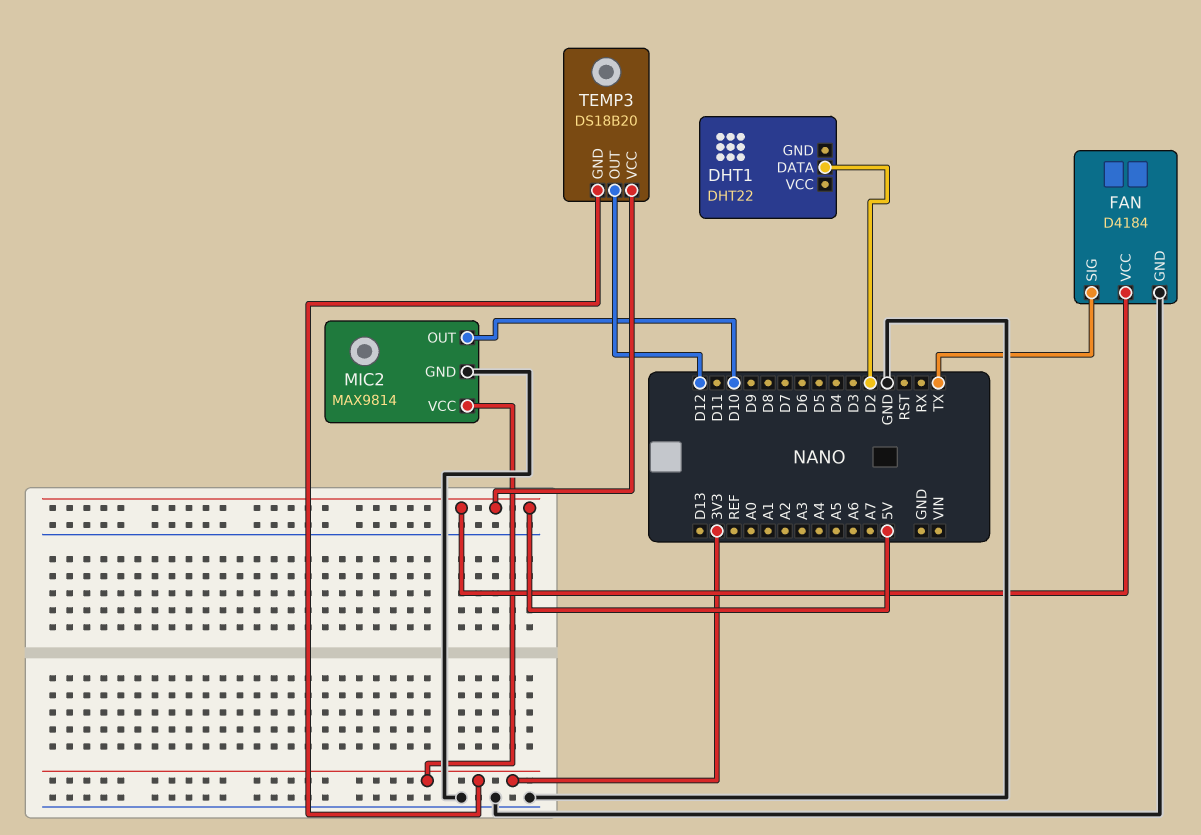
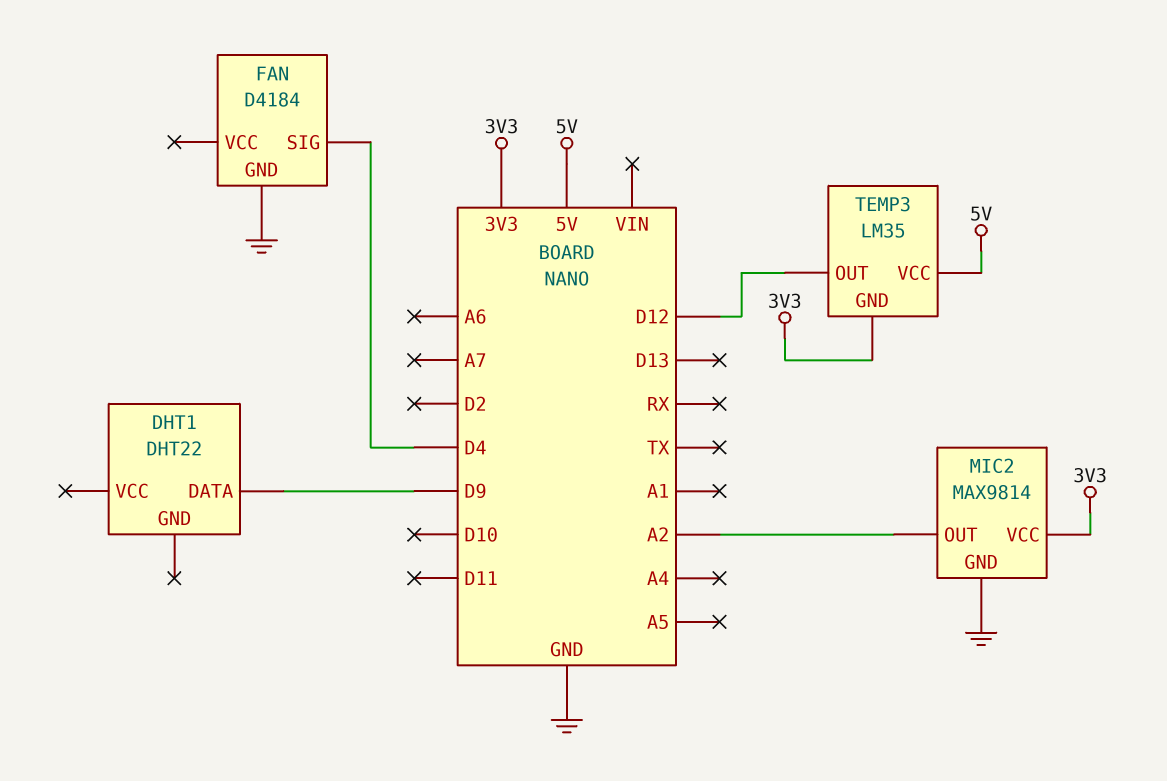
DHT1 pin DATA: D2 -> D9
FAN pin SIG: TX -> D4
FAN pin VCC: 5V -> none
MIC2 pin OUT: D10 -> A2
TEMP3: DS18B20 -> LM35

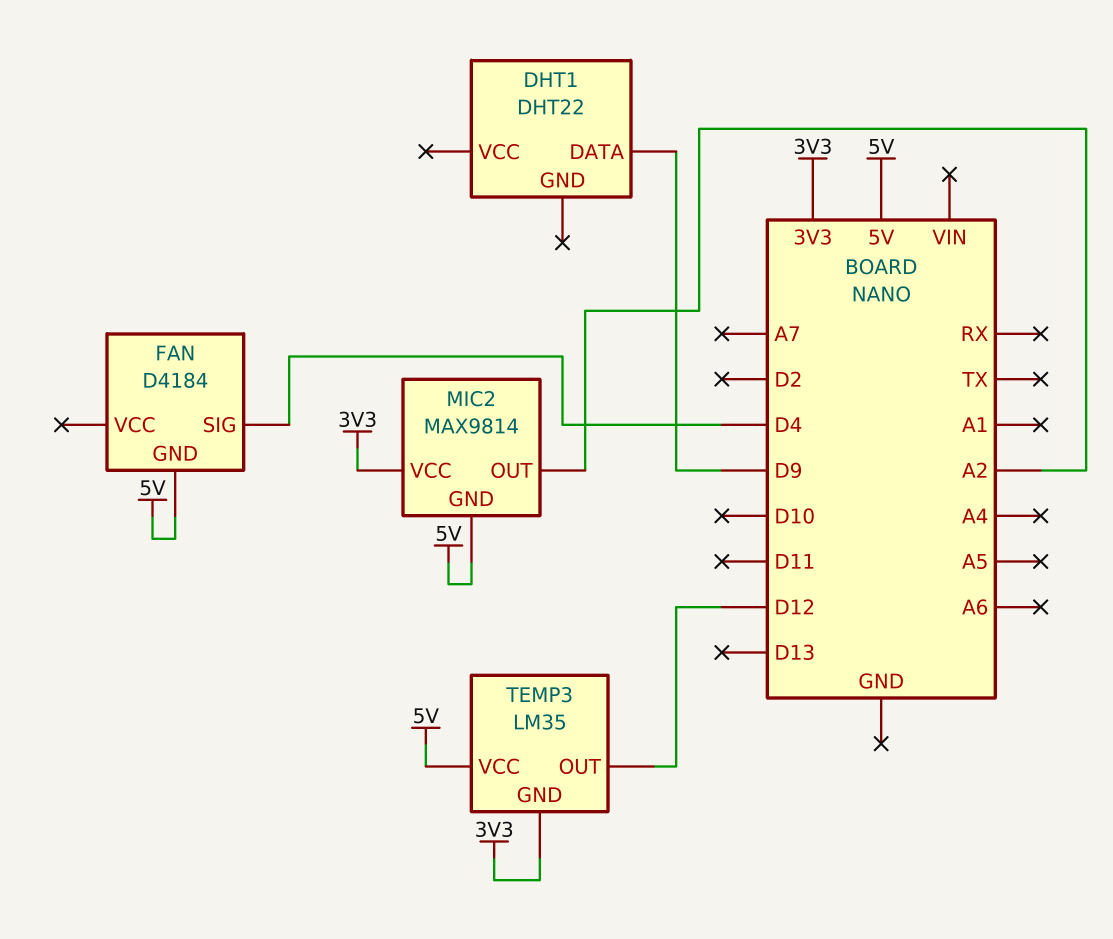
FAN pin GND: GND -> 5V
MIC2 pin GND: GND -> 5V

